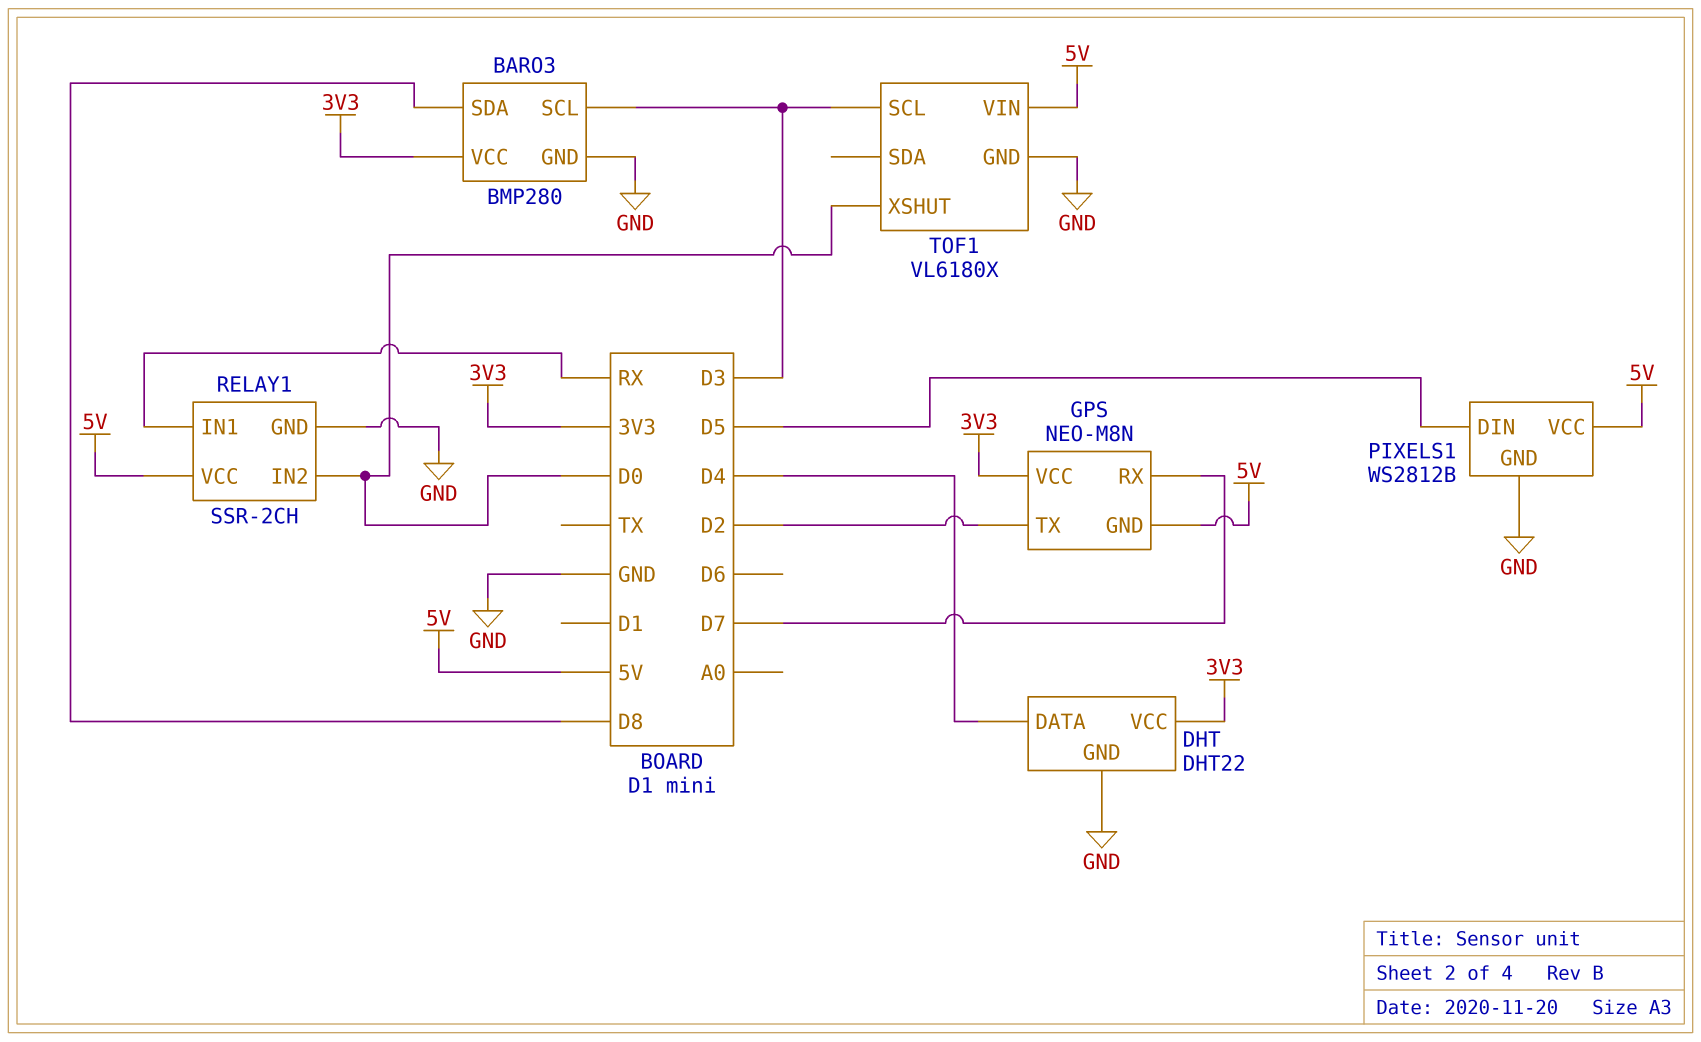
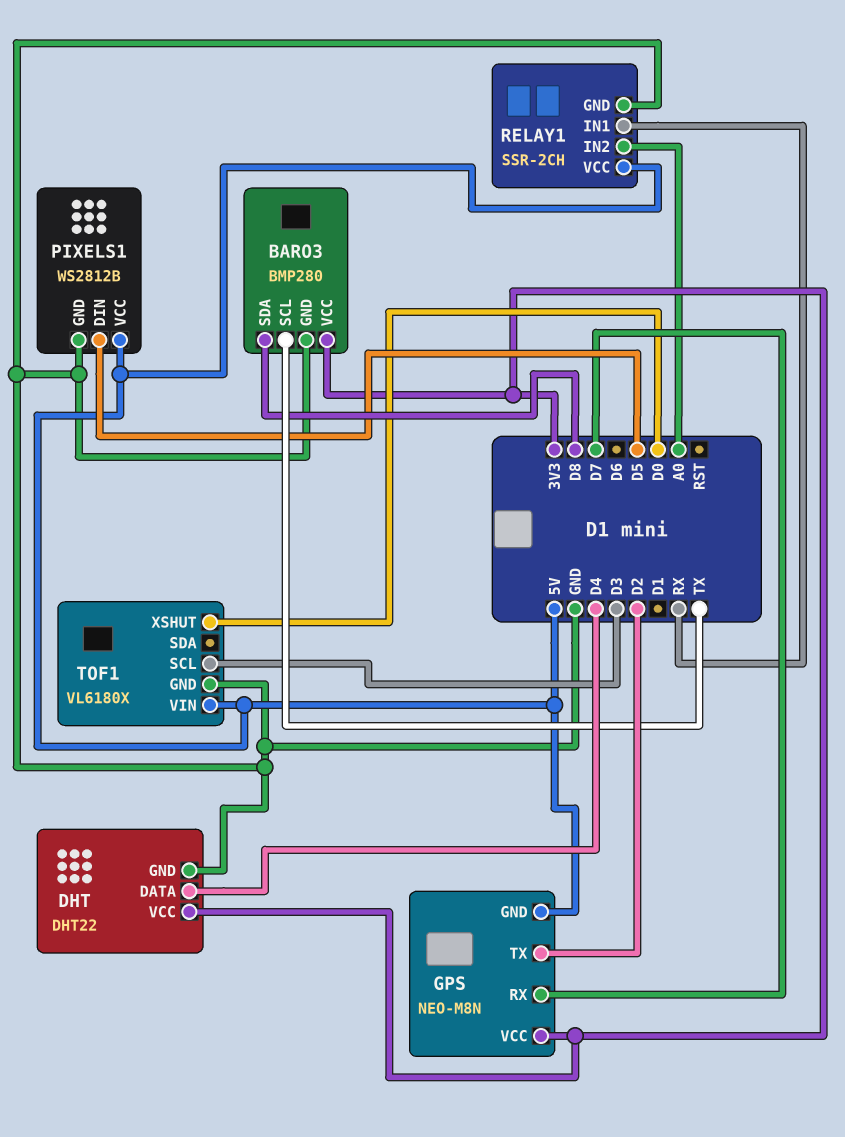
BARO3 pin SCL: D3 -> TX
RELAY1 pin IN2: D0 -> A0

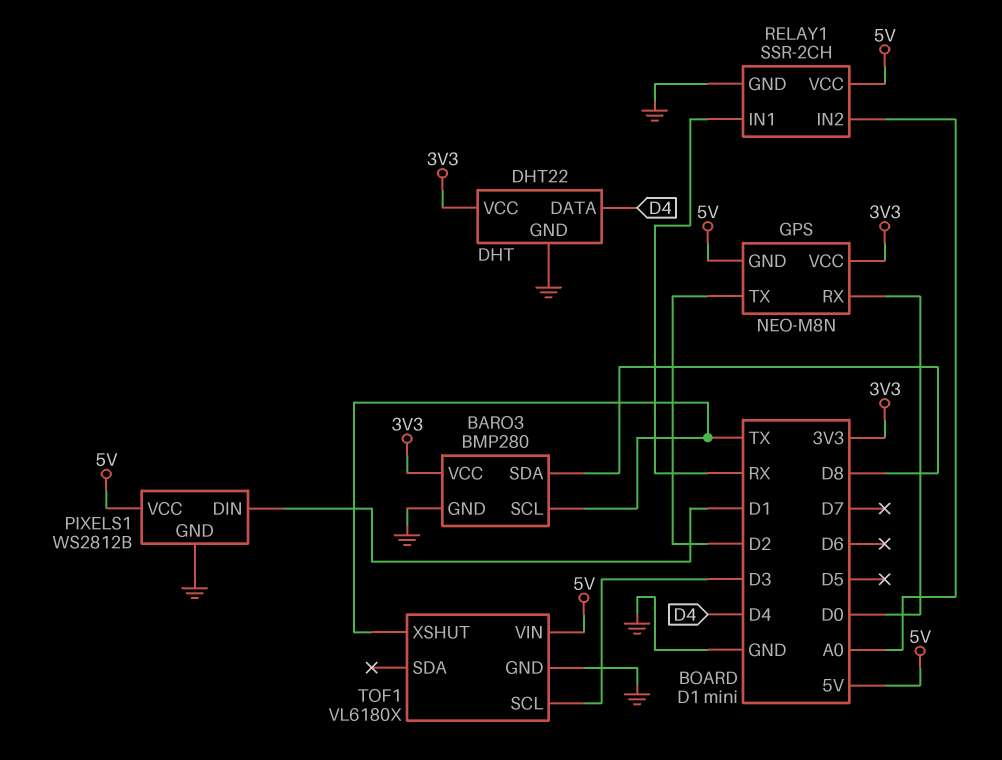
GPS pin RX: D7 -> D0
PIXELS1 pin DIN: D5 -> D1
TOF1 pin XSHUT: D0 -> TX

